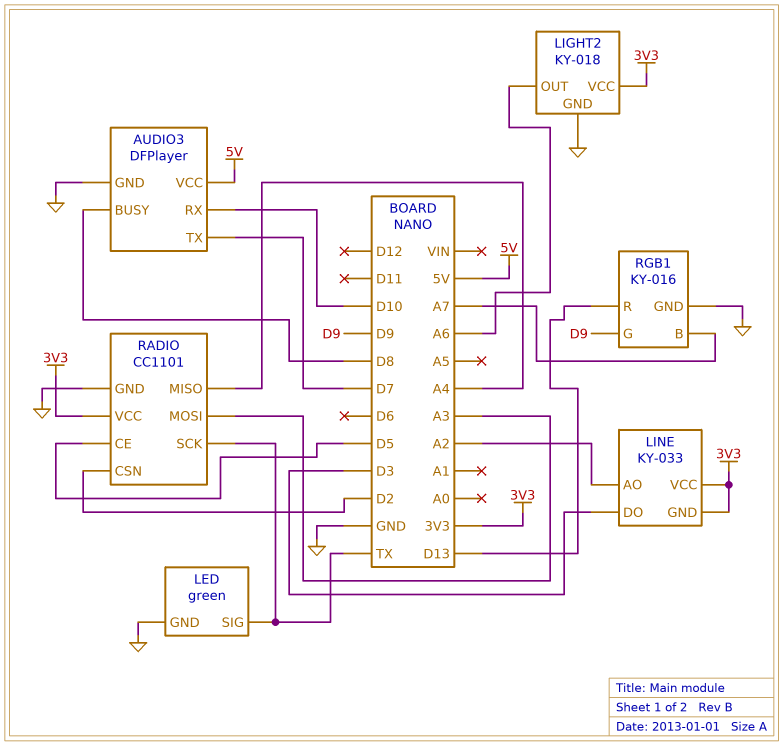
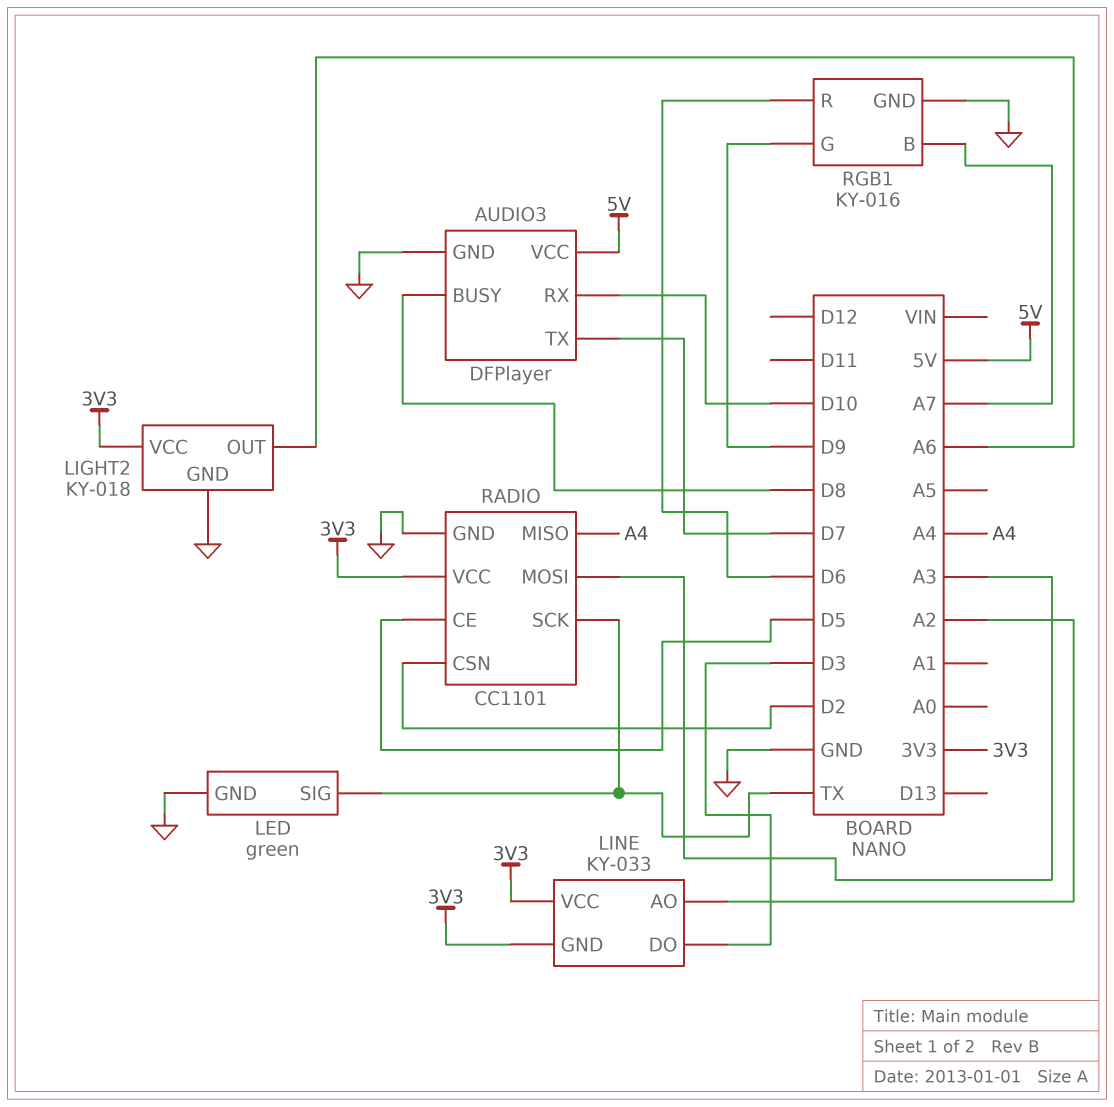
RGB1 pin R: D13 -> D6

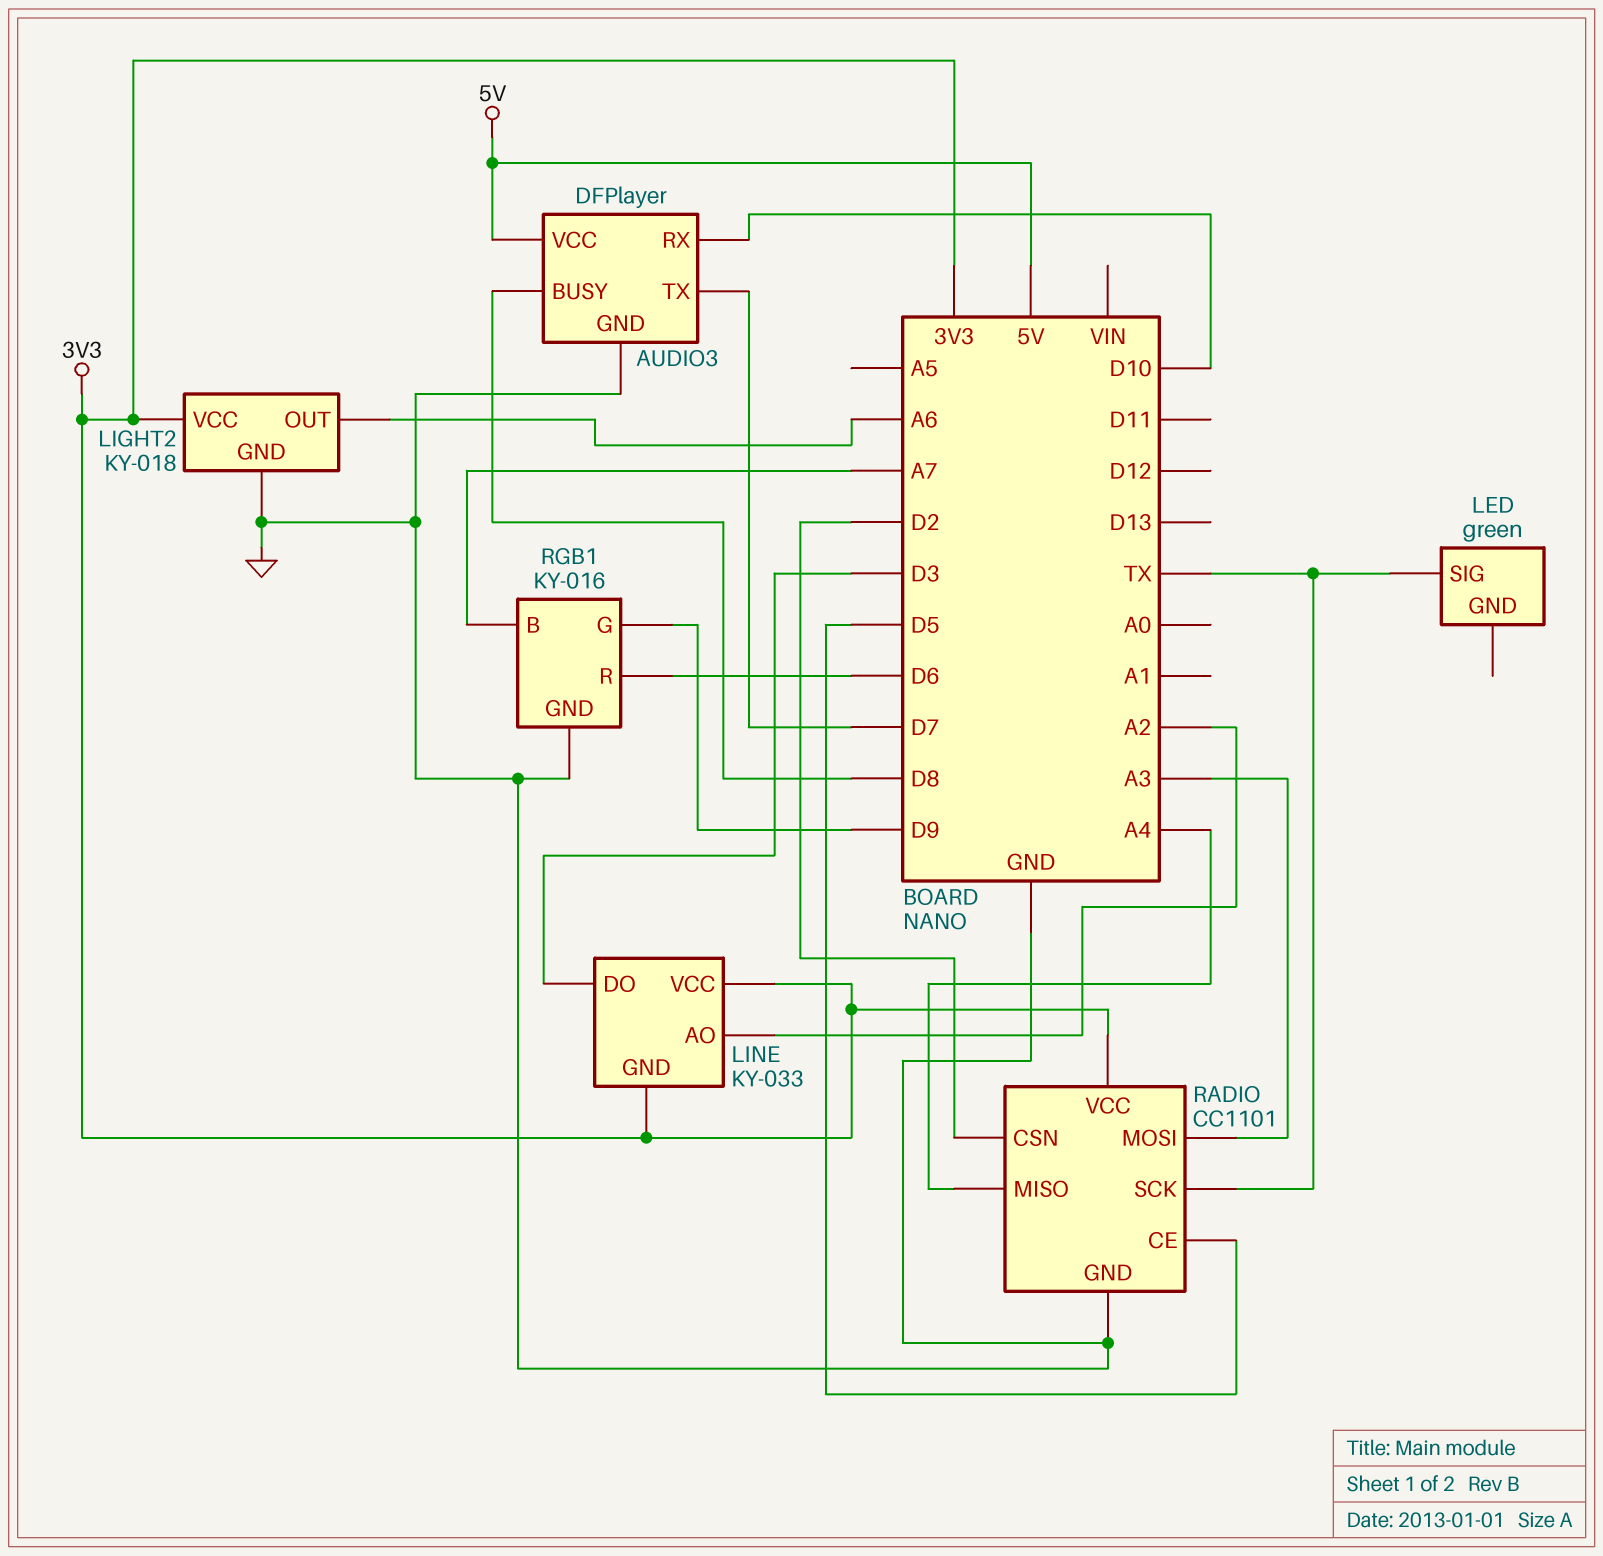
LED pin GND: GND -> none

